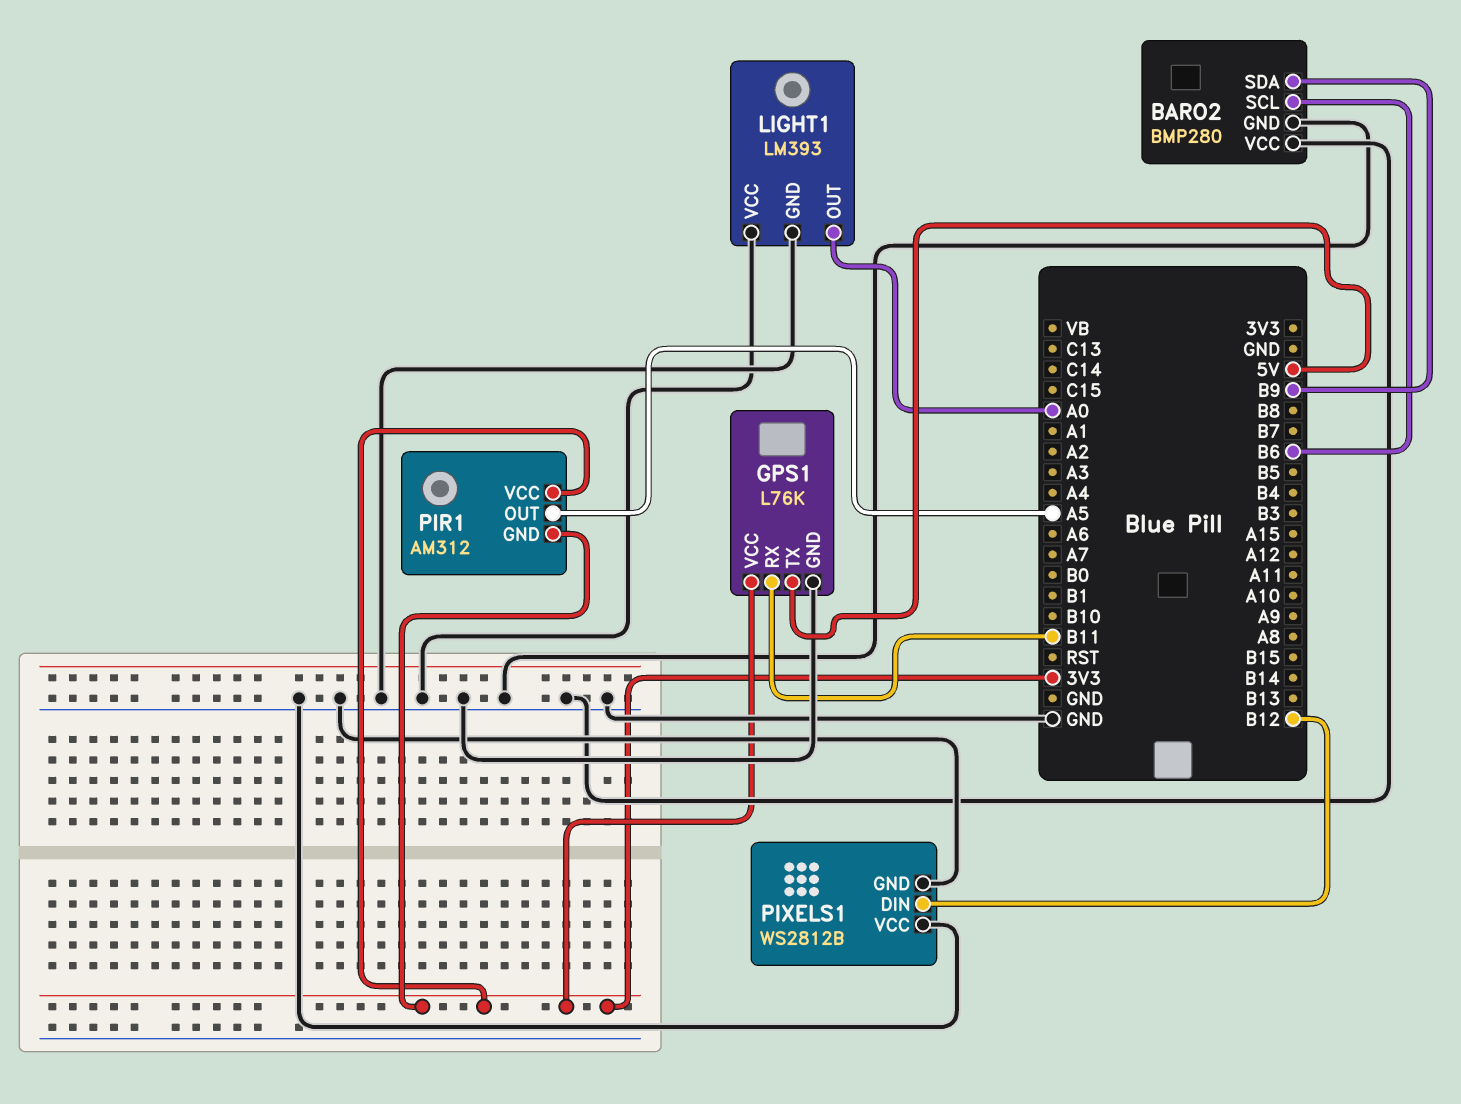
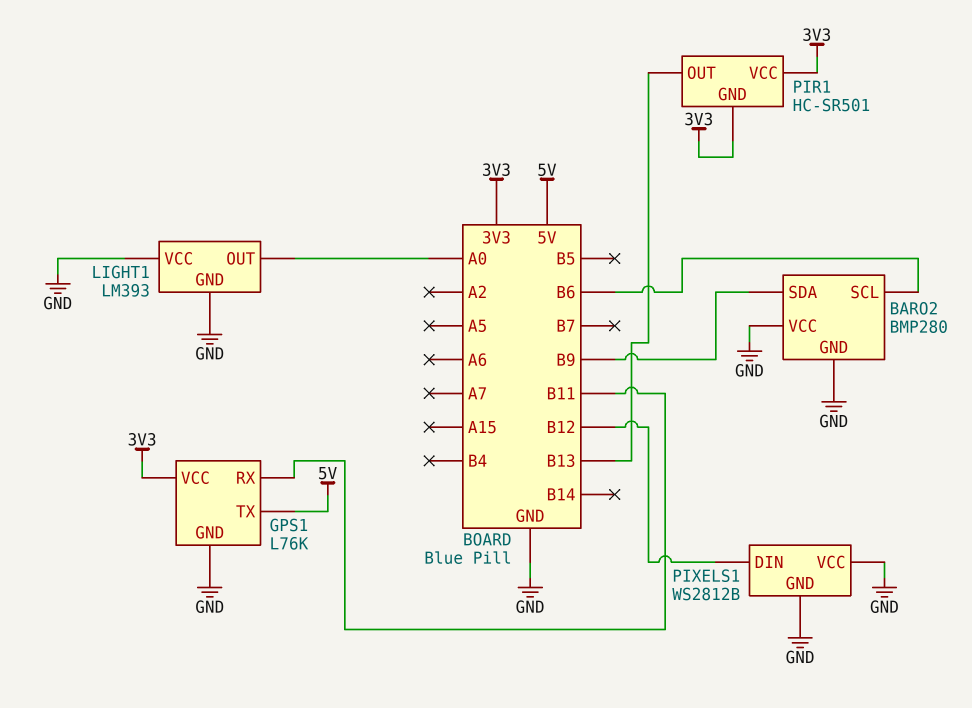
PIR1: AM312 -> HC-SR501
PIR1 pin OUT: A5 -> B13

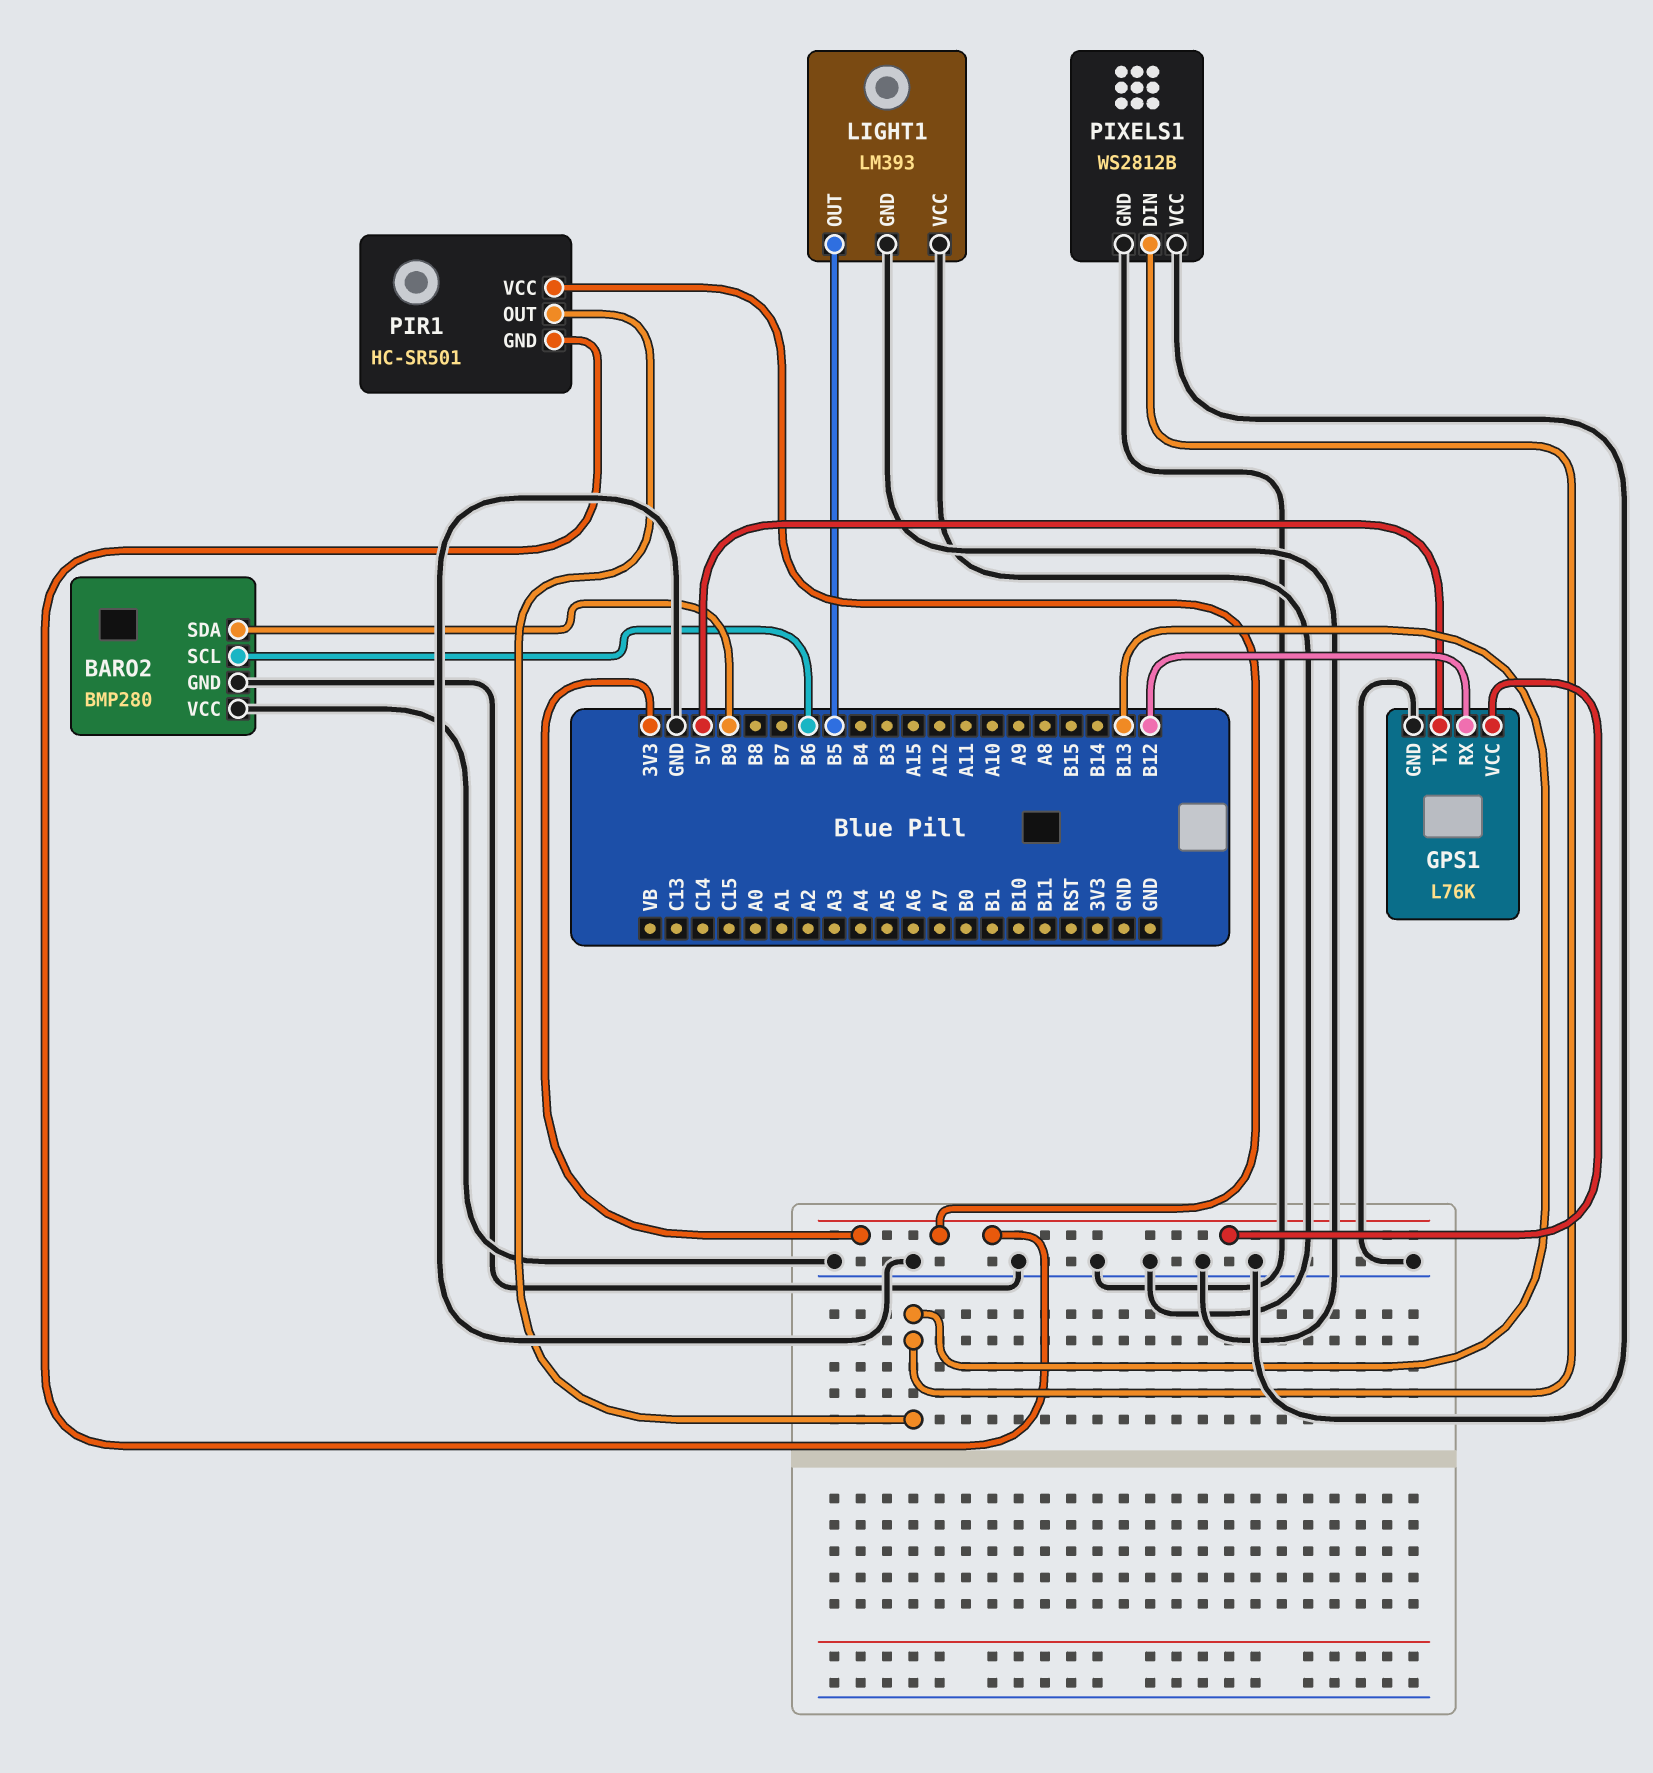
GPS1 pin RX: B11 -> B12
LIGHT1 pin OUT: A0 -> B5
PIXELS1 pin DIN: B12 -> B13

